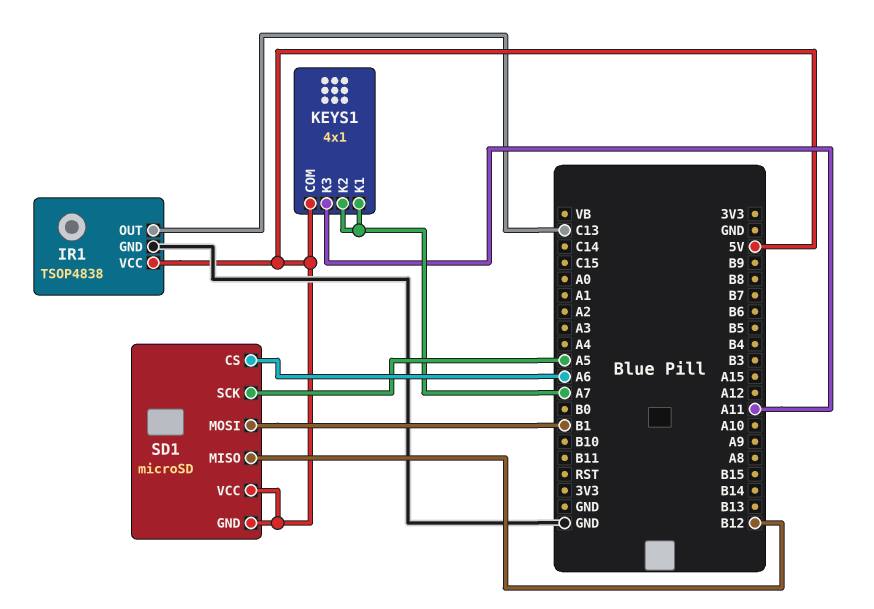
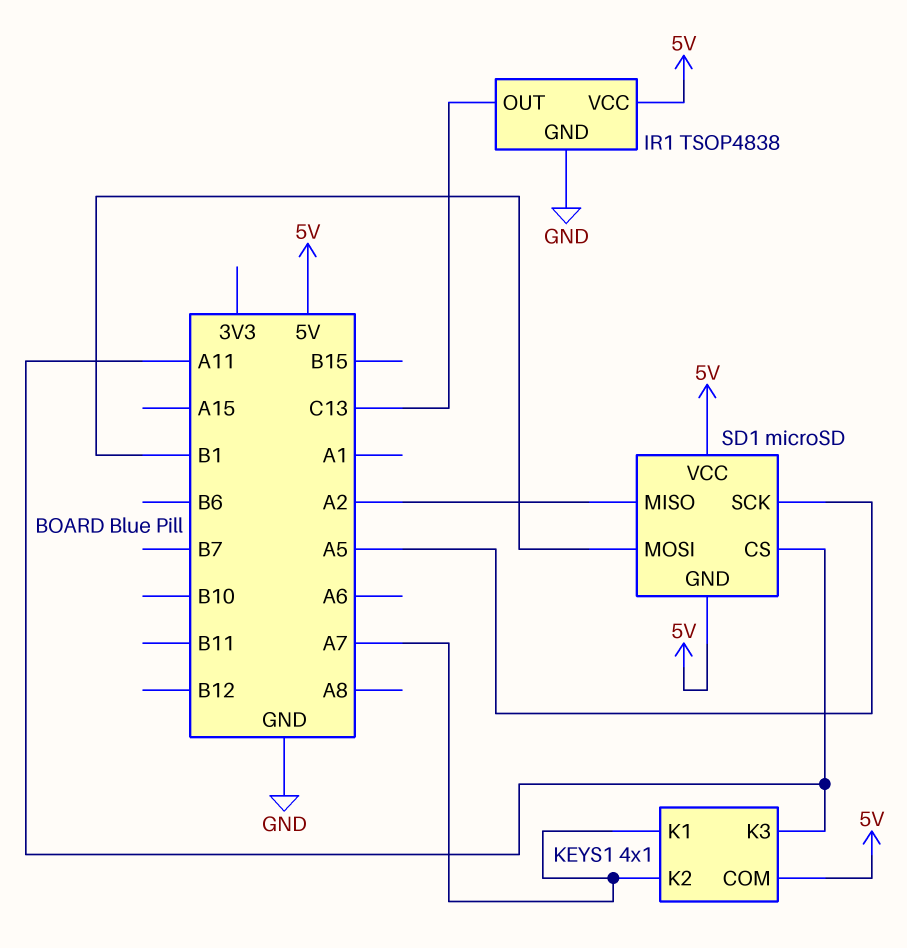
SD1 pin CS: A6 -> A11
SD1 pin MISO: B12 -> A2

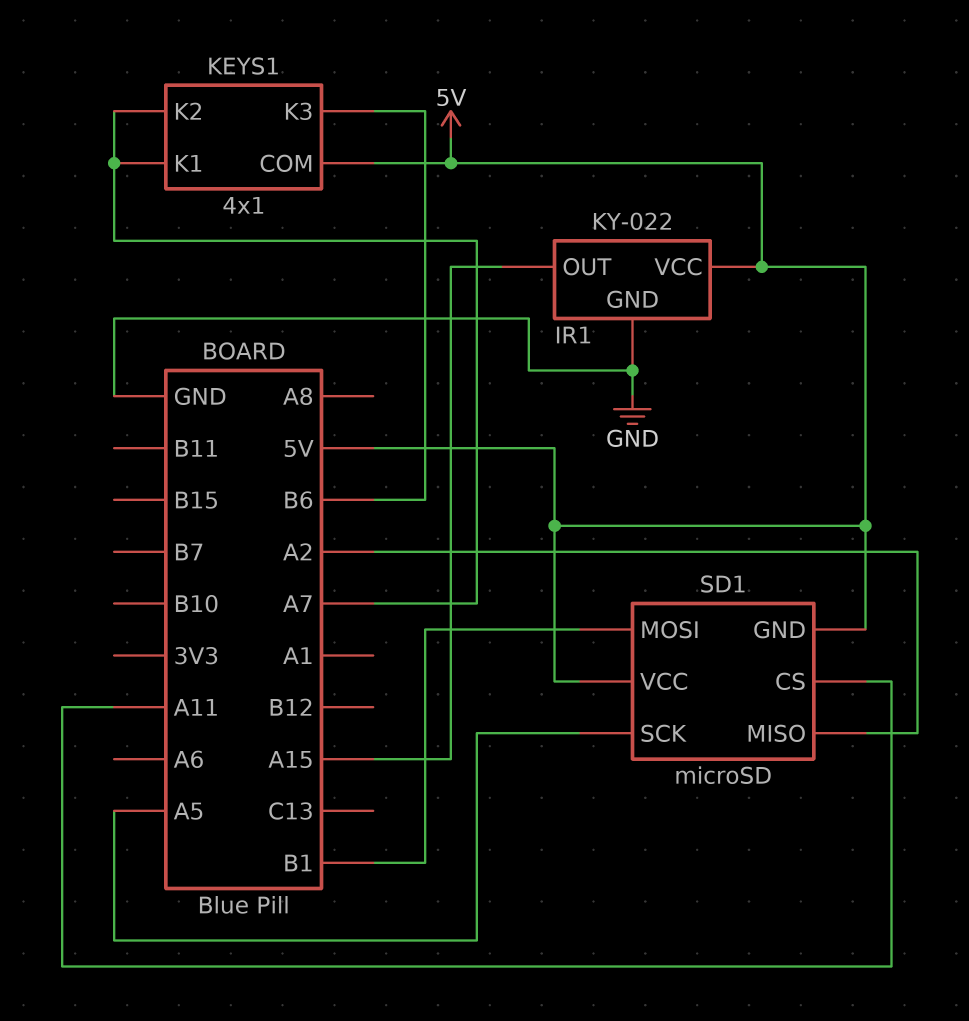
IR1: TSOP4838 -> KY-022
IR1 pin OUT: C13 -> A15
KEYS1 pin K3: A11 -> B6

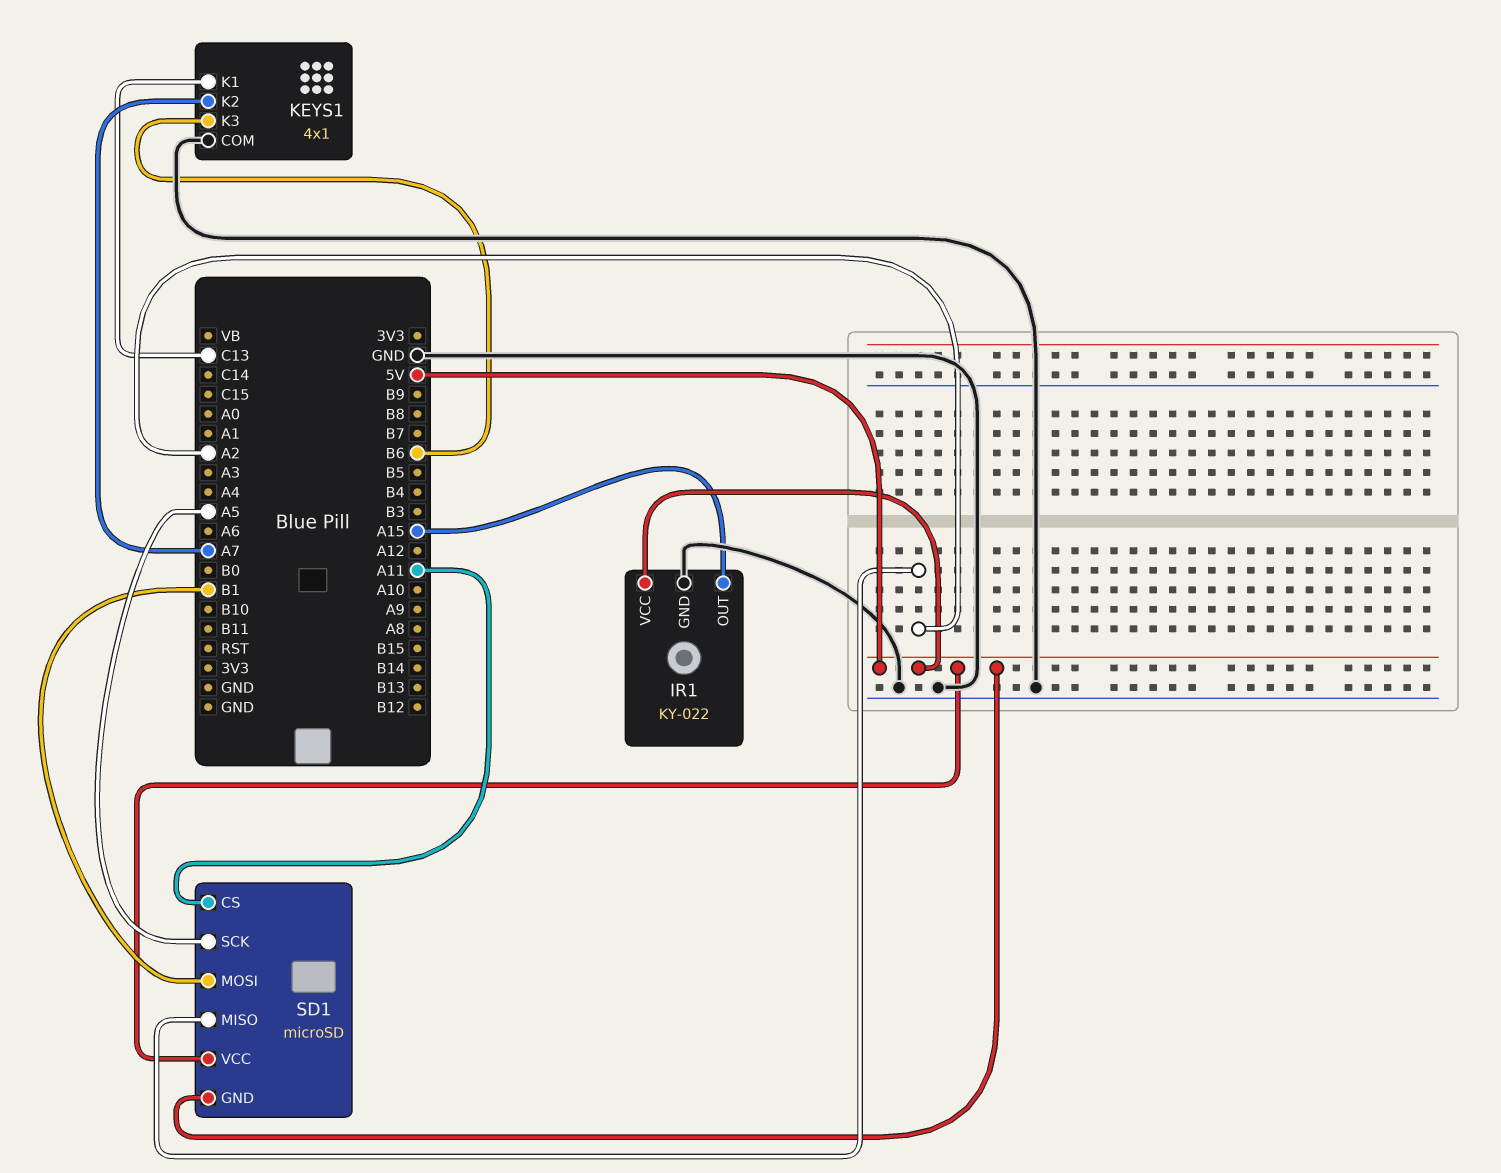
KEYS1 pin COM: 5V -> GND
KEYS1 pin K1: A7 -> C13

